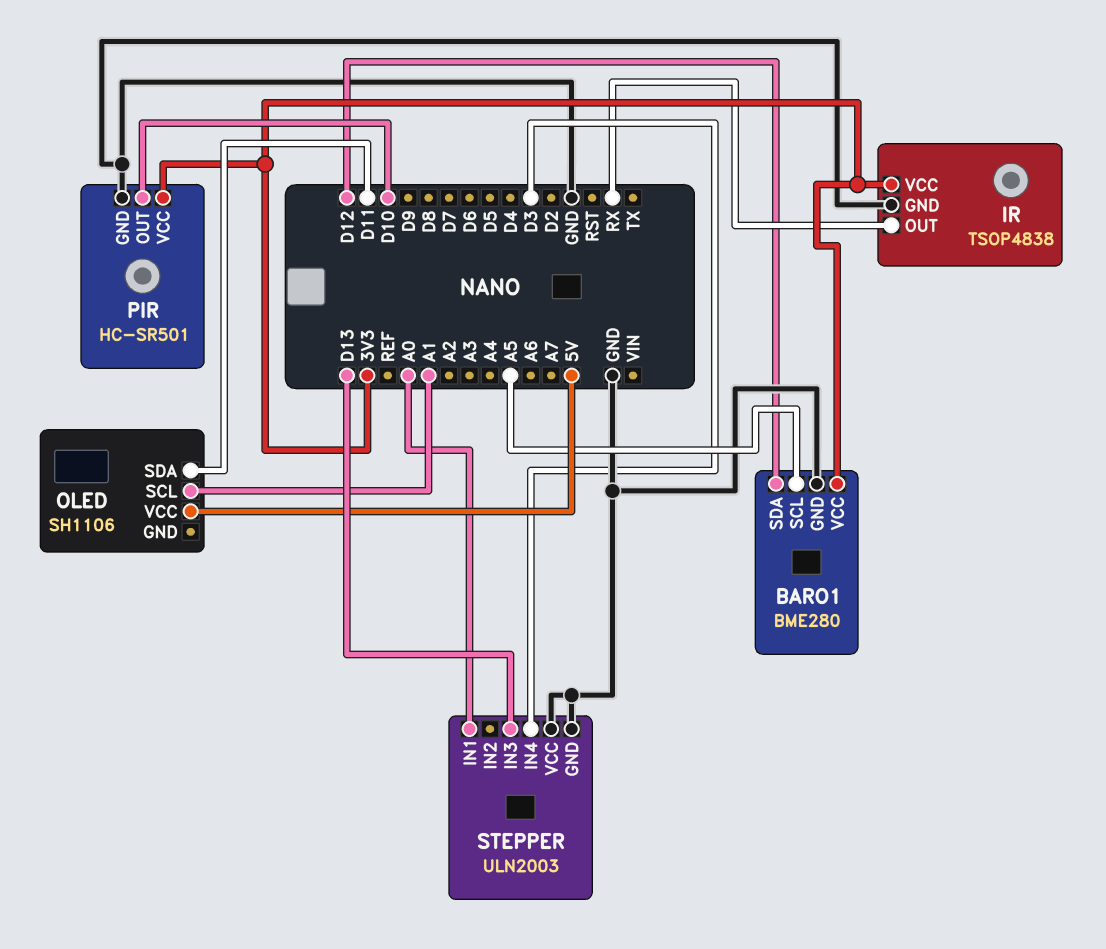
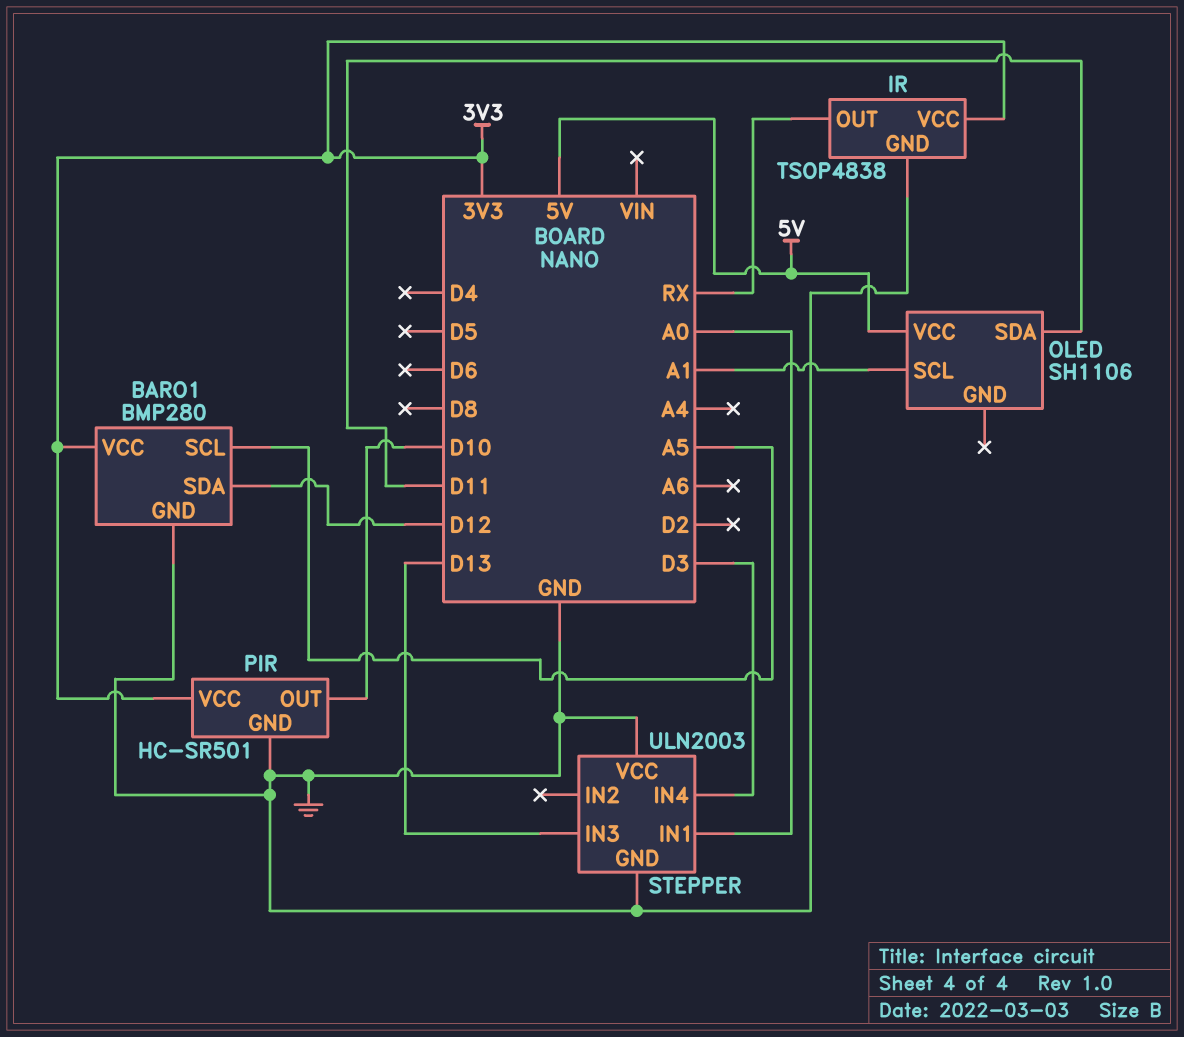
BARO1: BME280 -> BMP280

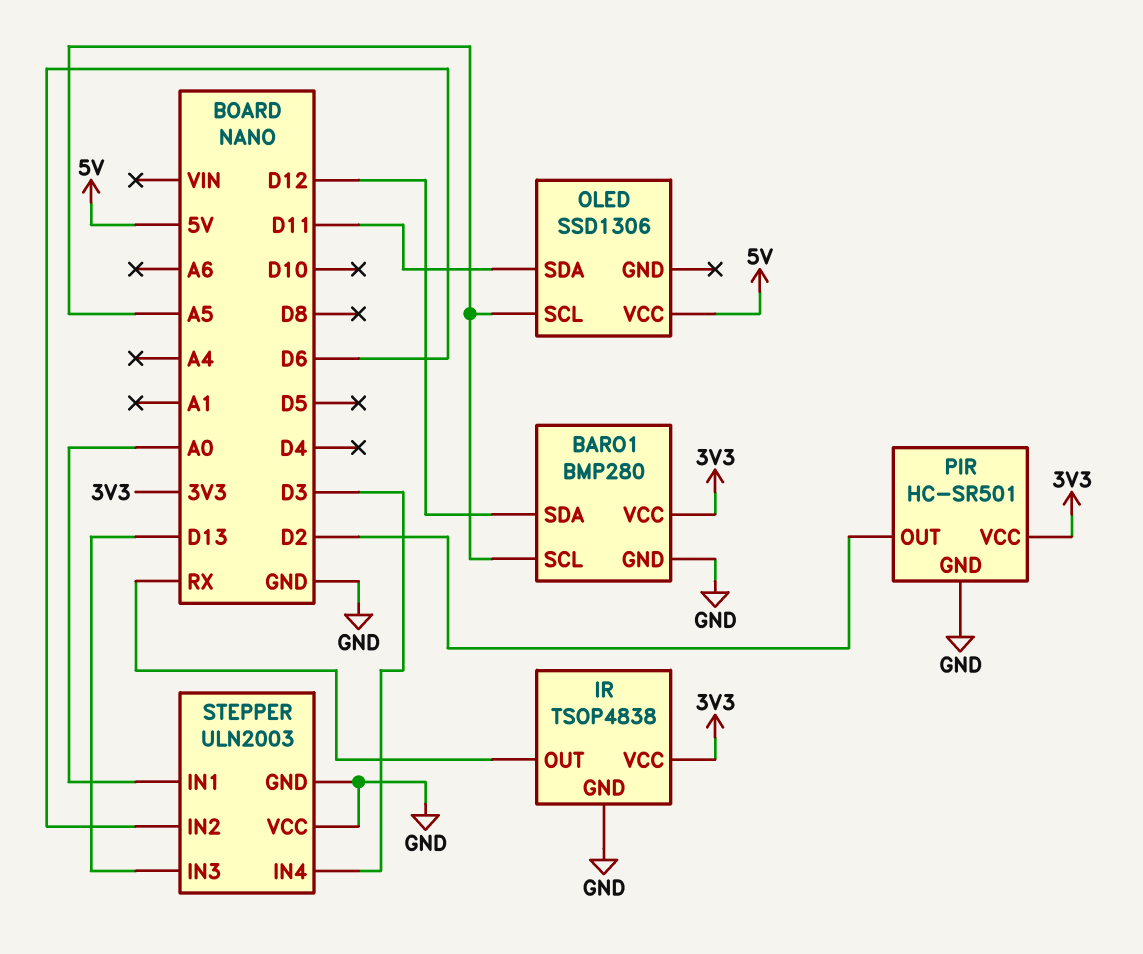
OLED: SH1106 -> SSD1306
OLED pin SCL: A1 -> A5
PIR pin OUT: D10 -> D2
STEPPER pin IN2: none -> D6

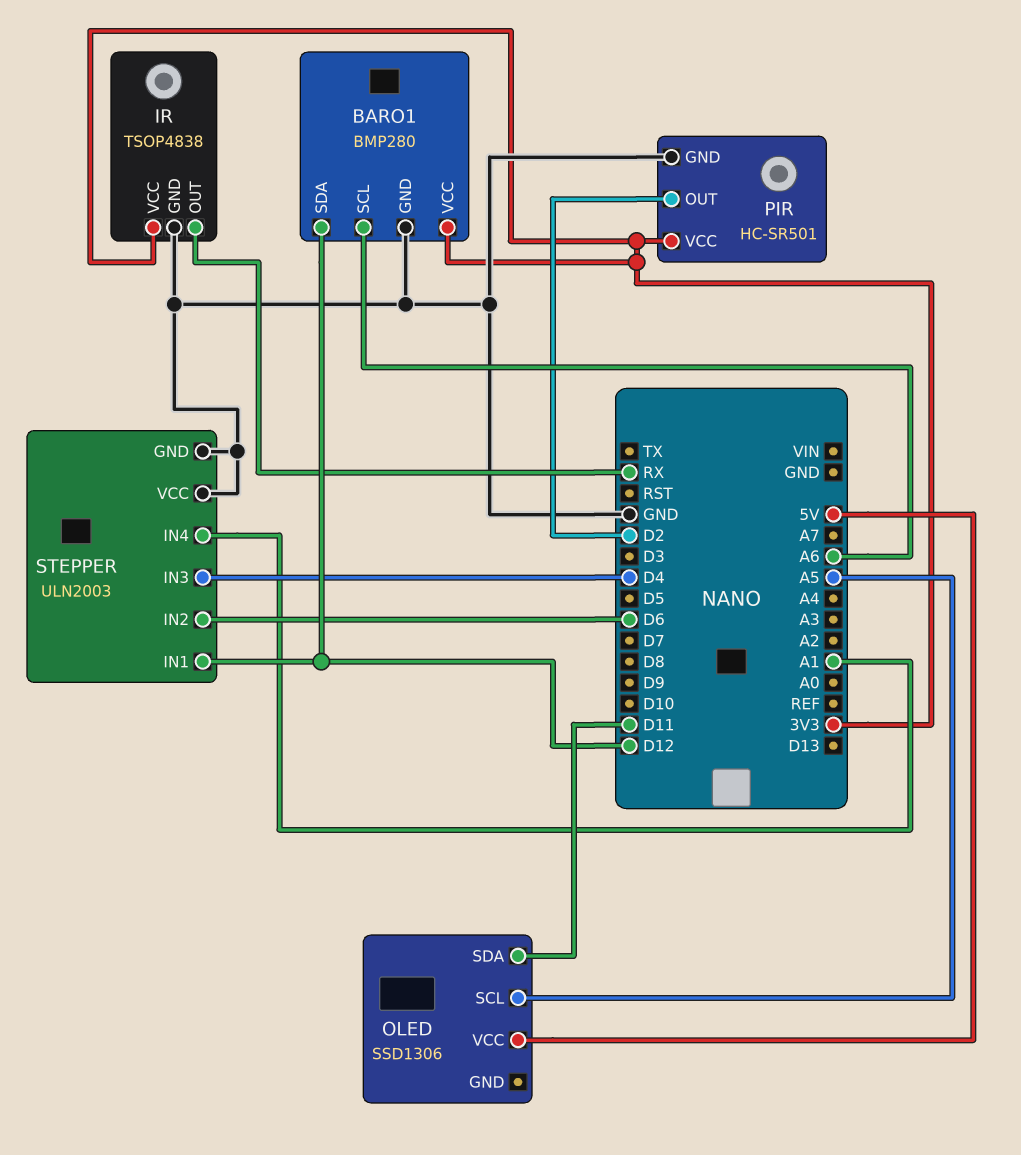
BARO1 pin SCL: A5 -> A6
STEPPER pin IN1: A0 -> D12
STEPPER pin IN3: D13 -> D4
STEPPER pin IN4: D3 -> A1

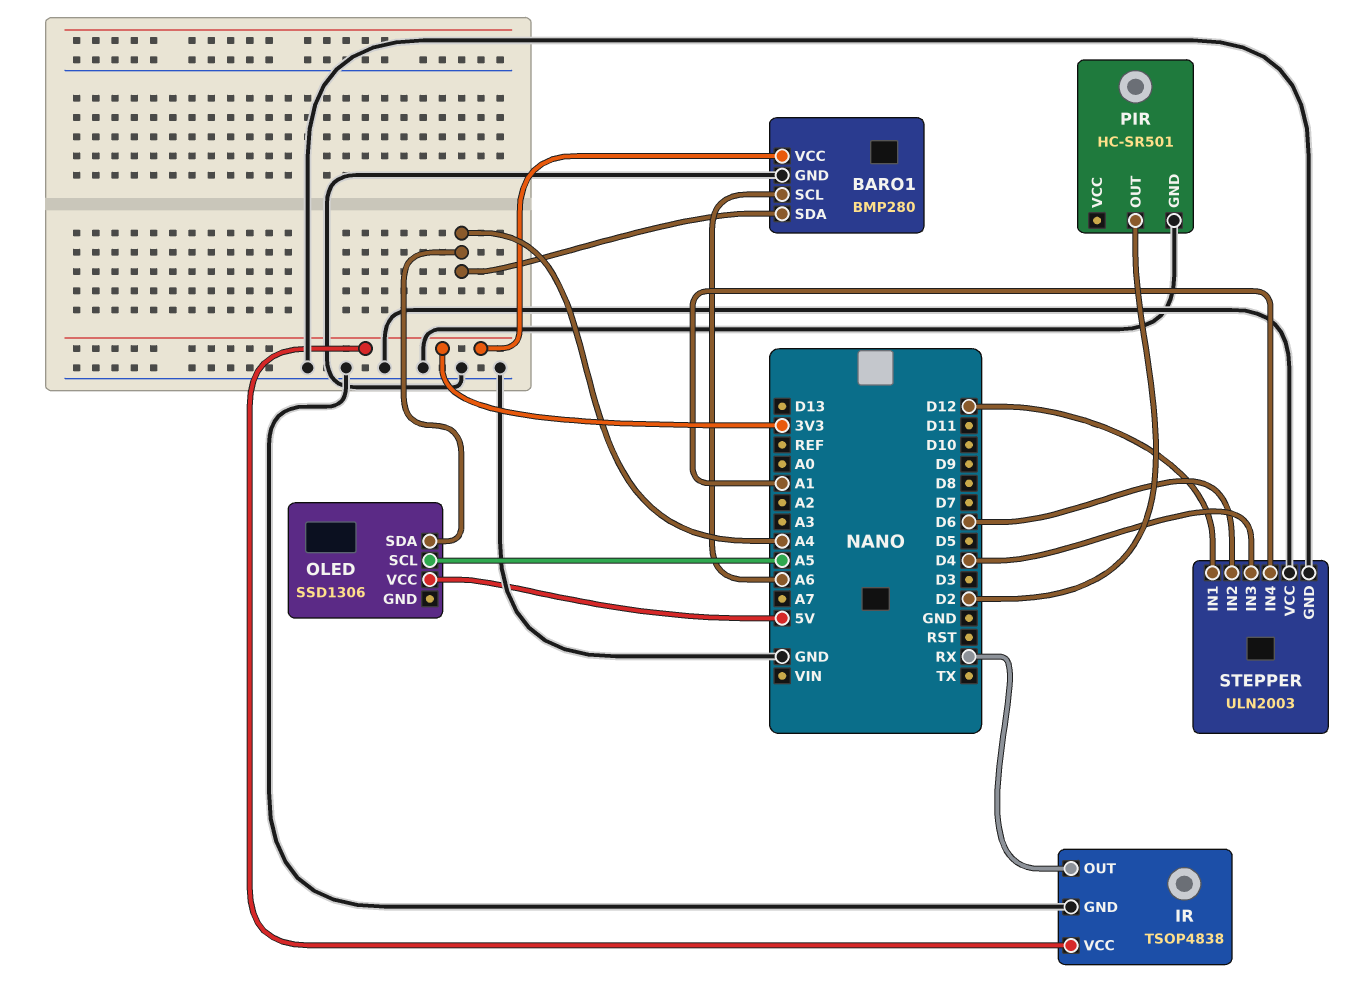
BARO1 pin SDA: D12 -> A4
OLED pin SDA: D11 -> A4
PIR pin VCC: 3V3 -> none

